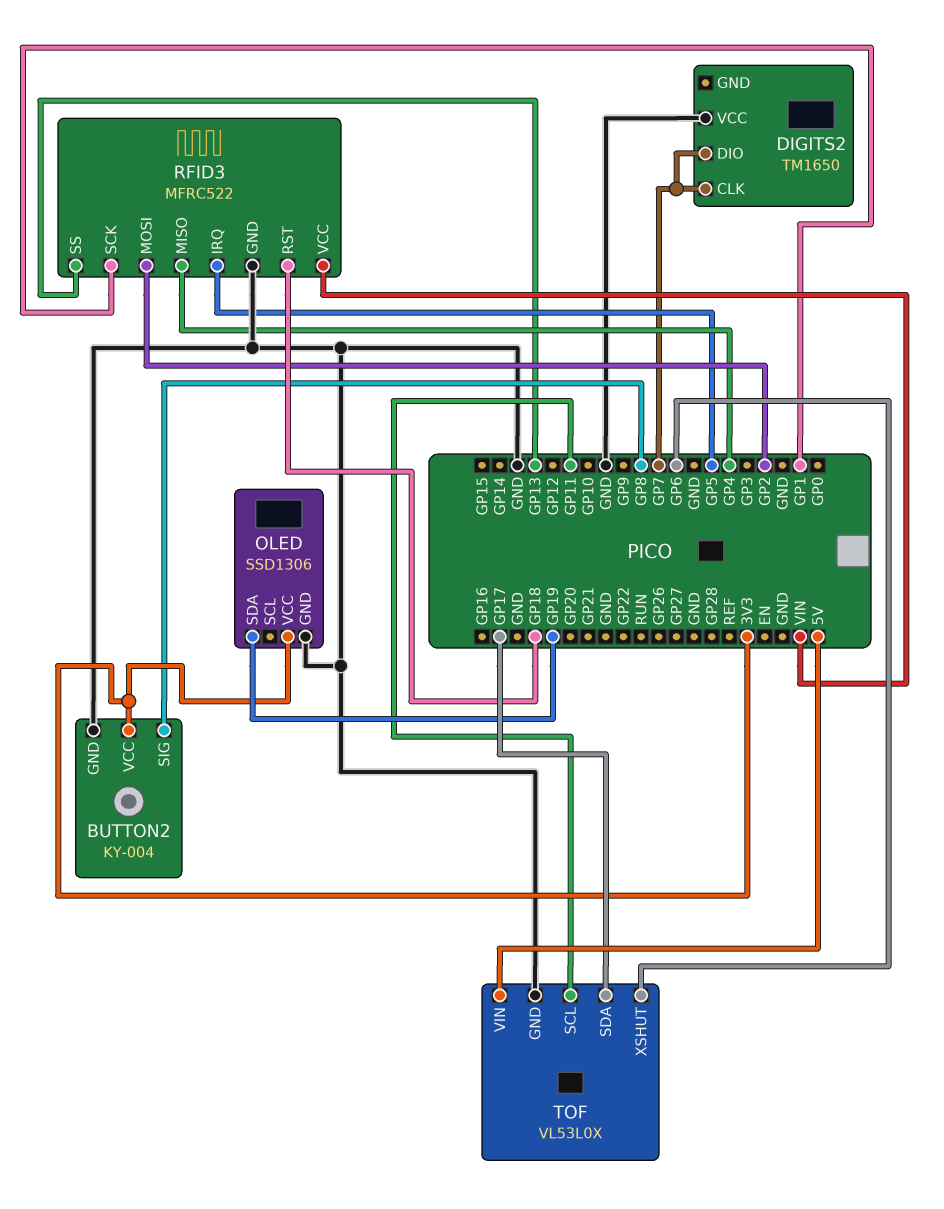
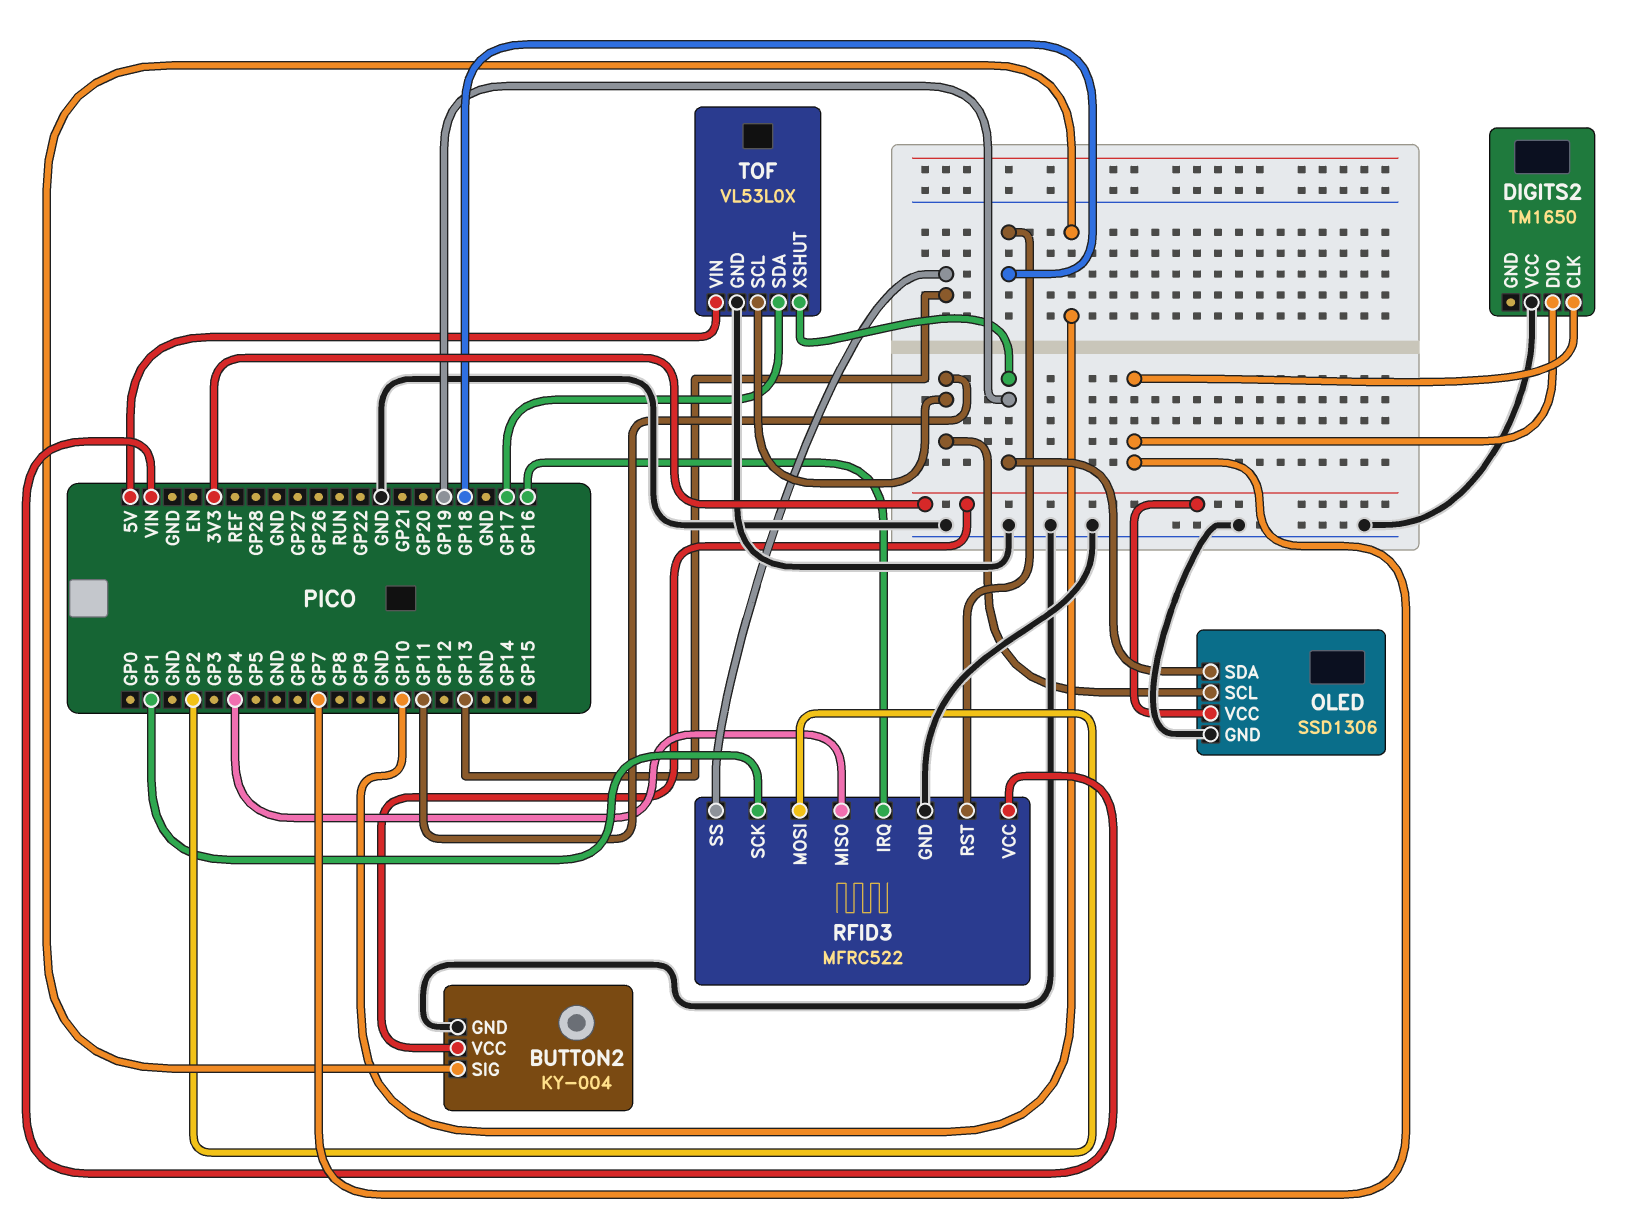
BUTTON2 pin SIG: GP8 -> GP10
OLED pin SCL: none -> GP11
RFID3 pin IRQ: GP5 -> GP16
TOF pin XSHUT: GP6 -> GP19

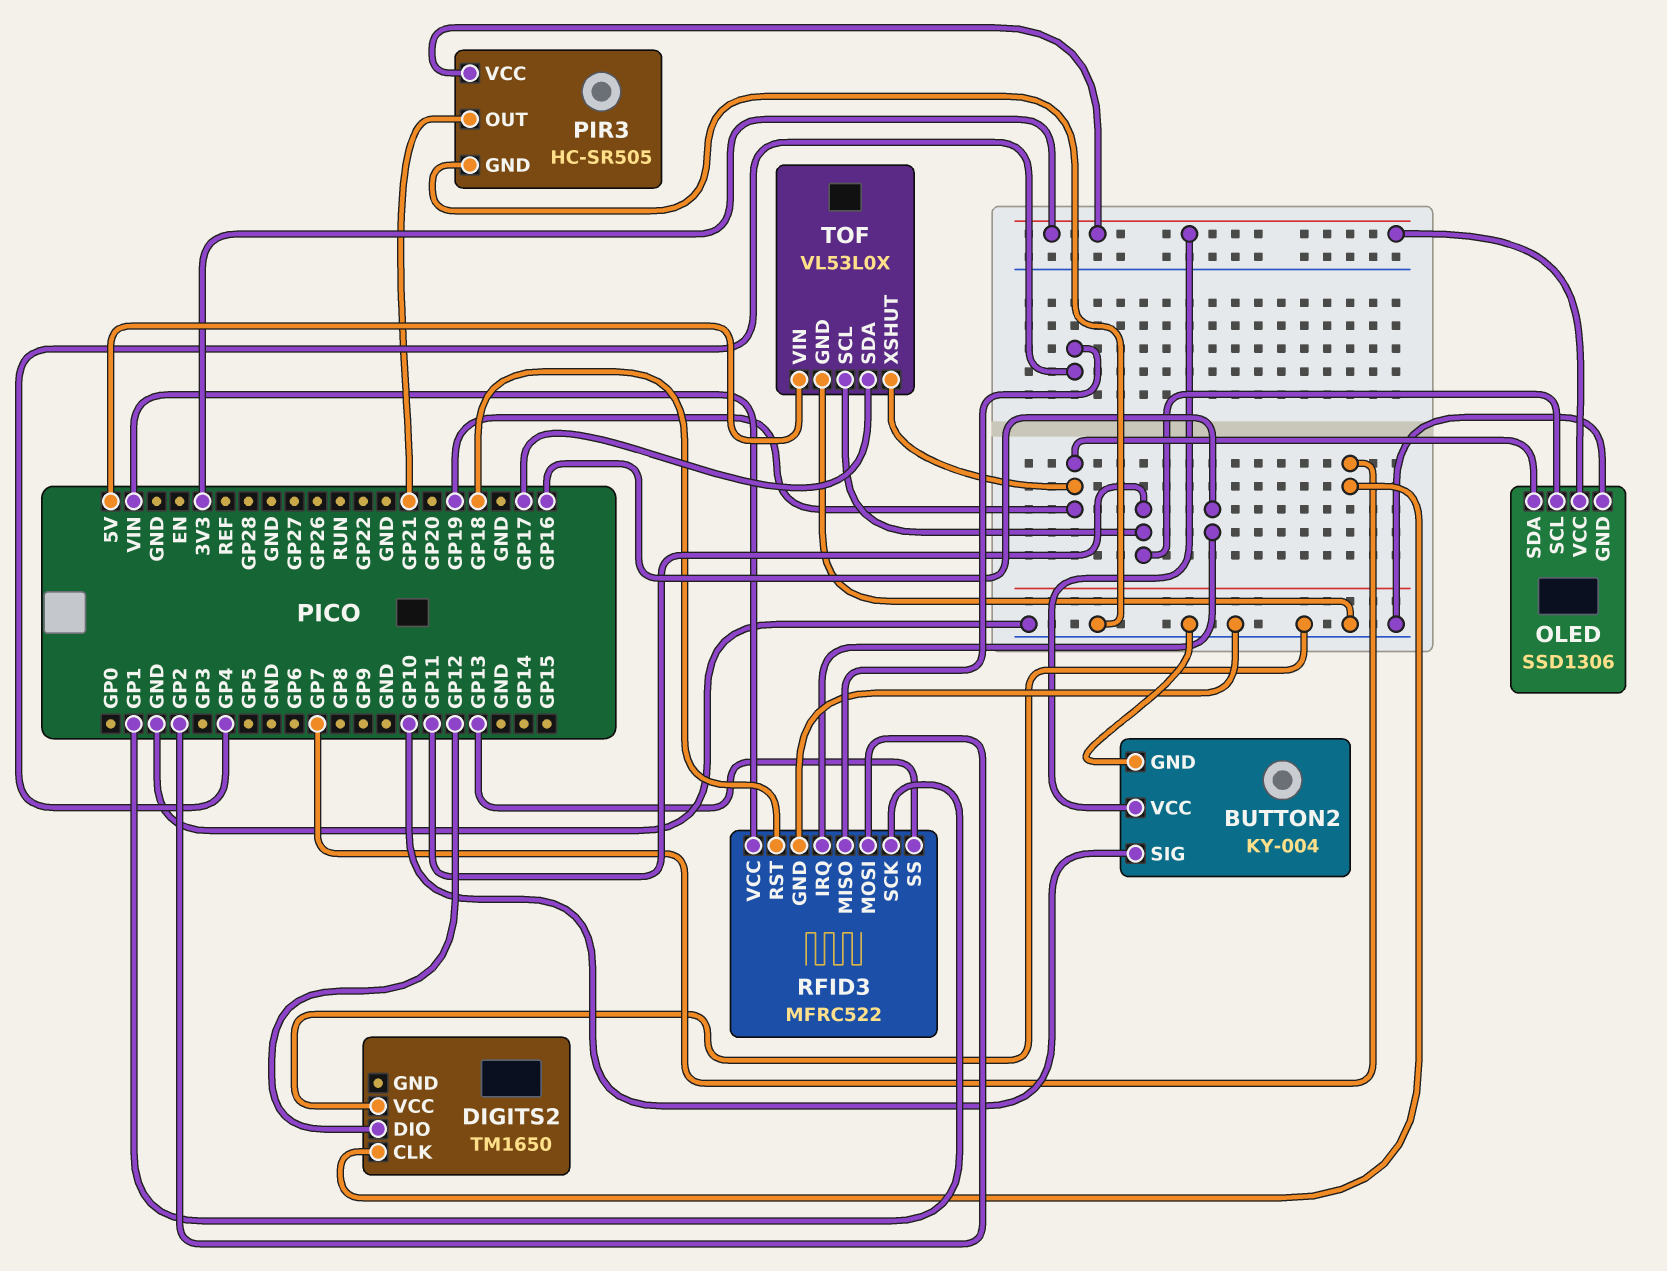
DIGITS2 pin DIO: GP7 -> GP12
PIR3: none -> HC-SR505
PIR3 pin GND: none -> GND
PIR3 pin OUT: none -> GP21
PIR3 pin VCC: none -> 3V3

